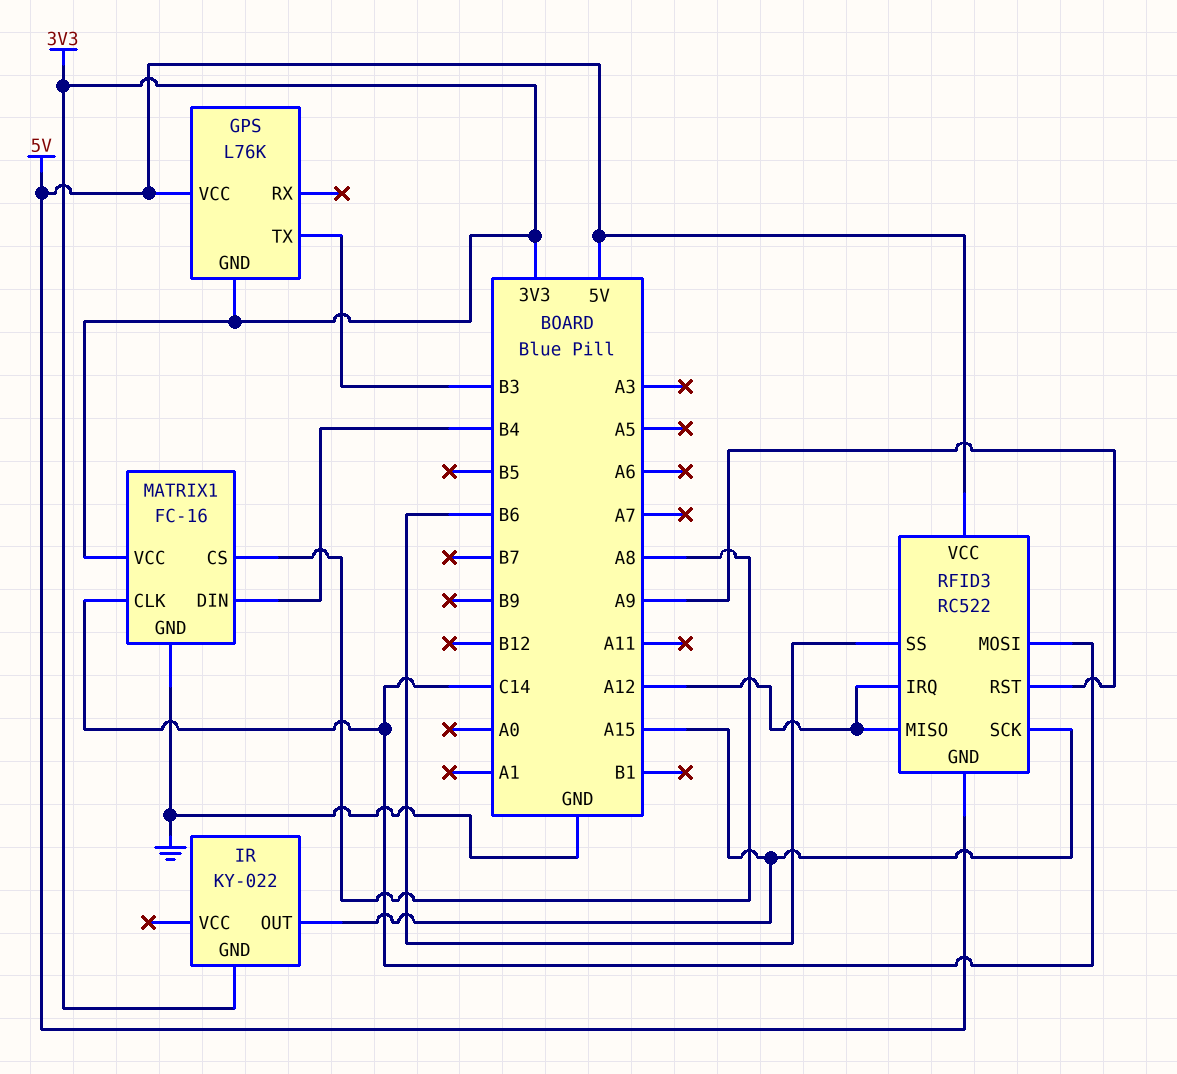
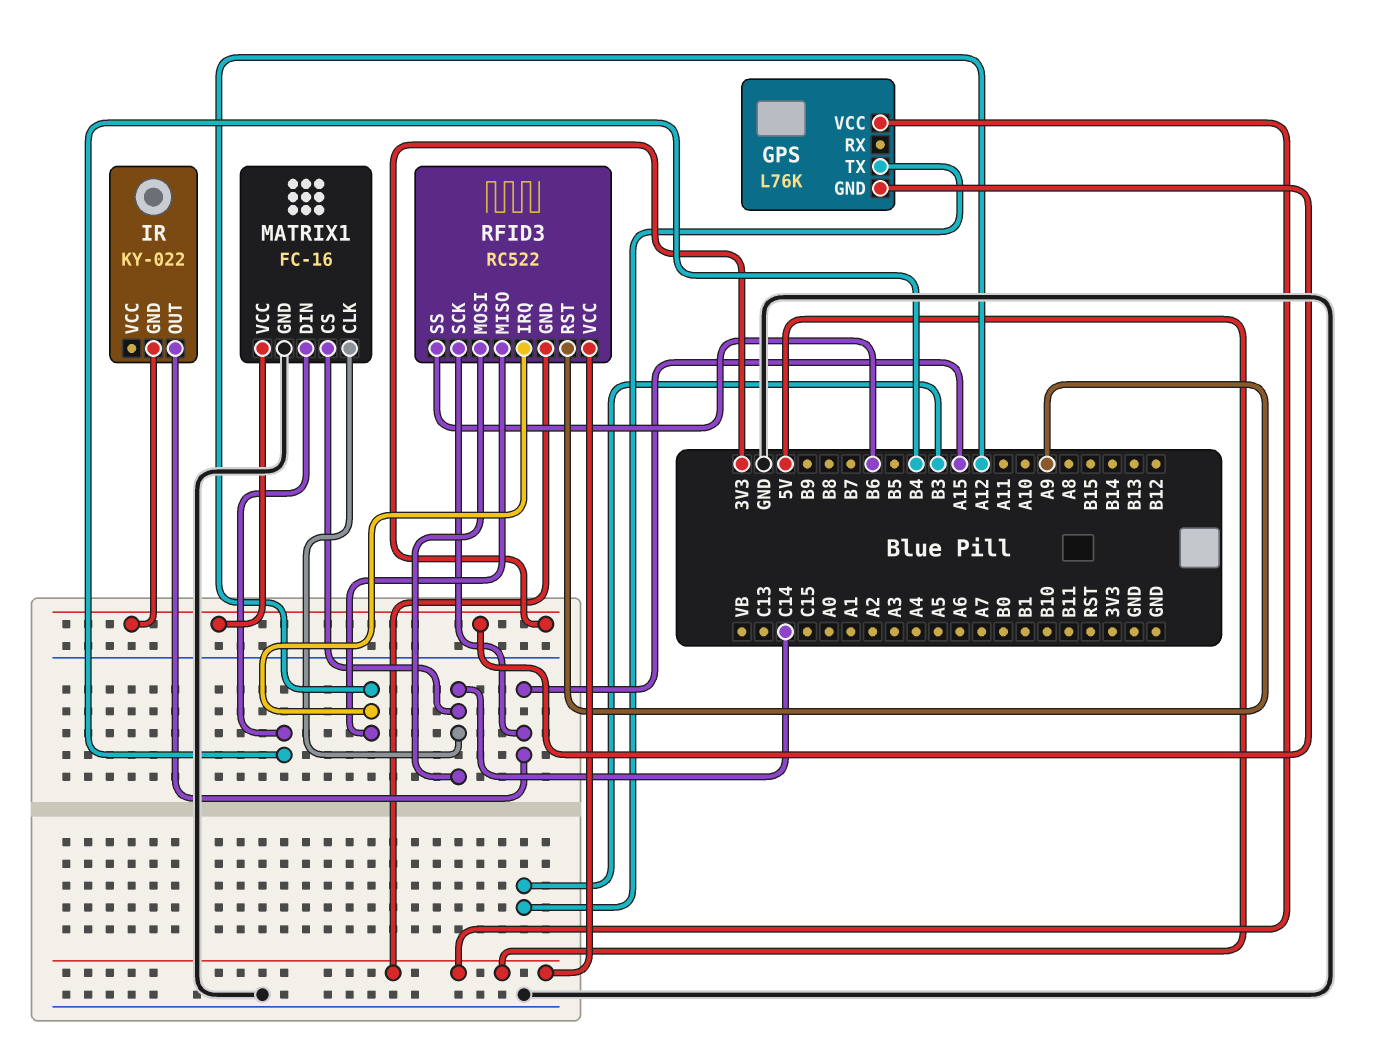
MATRIX1 pin CS: A8 -> C14

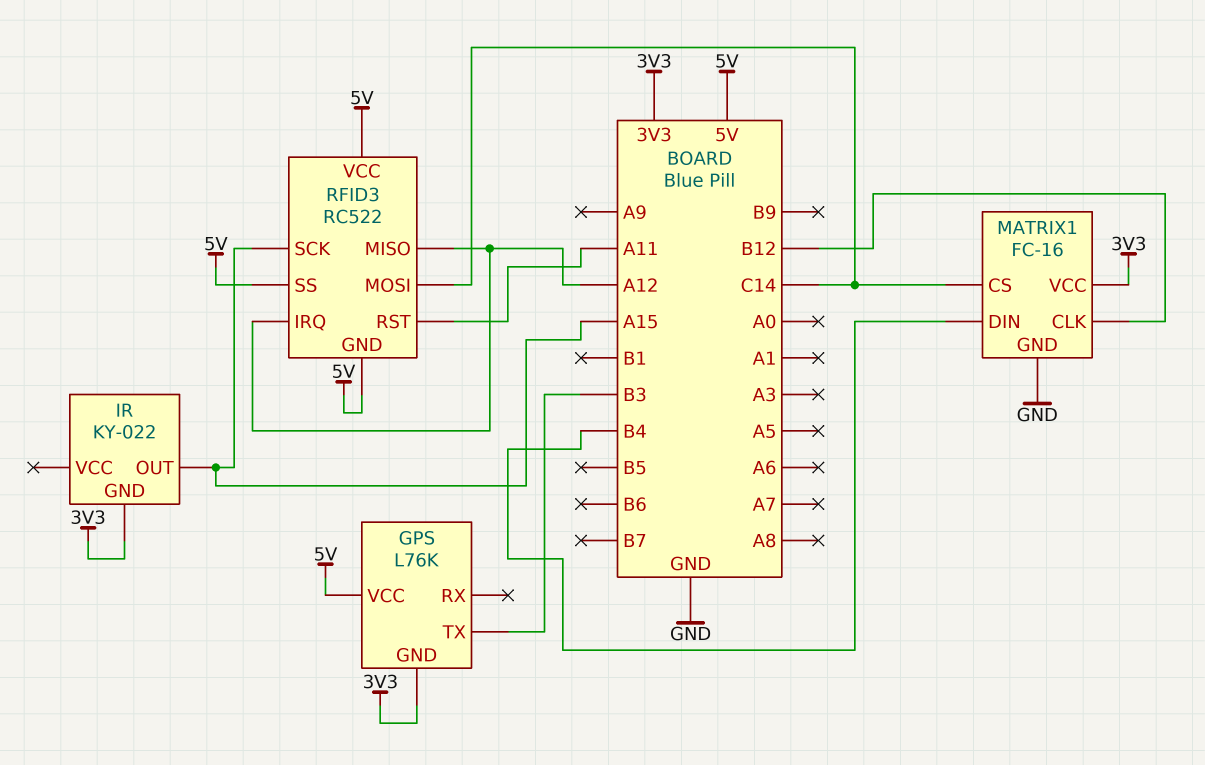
MATRIX1 pin CLK: C14 -> B12
RFID3 pin RST: A9 -> A11
RFID3 pin SS: B6 -> 5V

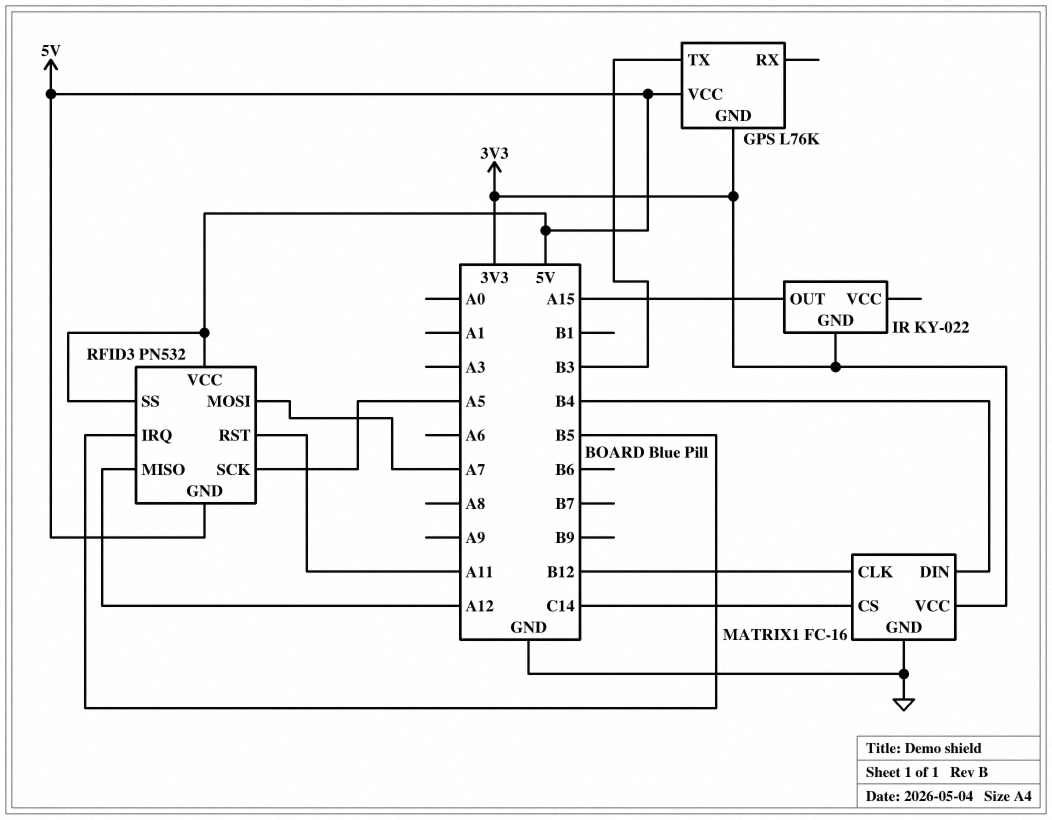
RFID3: RC522 -> PN532
RFID3 pin IRQ: A12 -> B5
RFID3 pin MOSI: C14 -> A7
RFID3 pin SCK: A15 -> A5

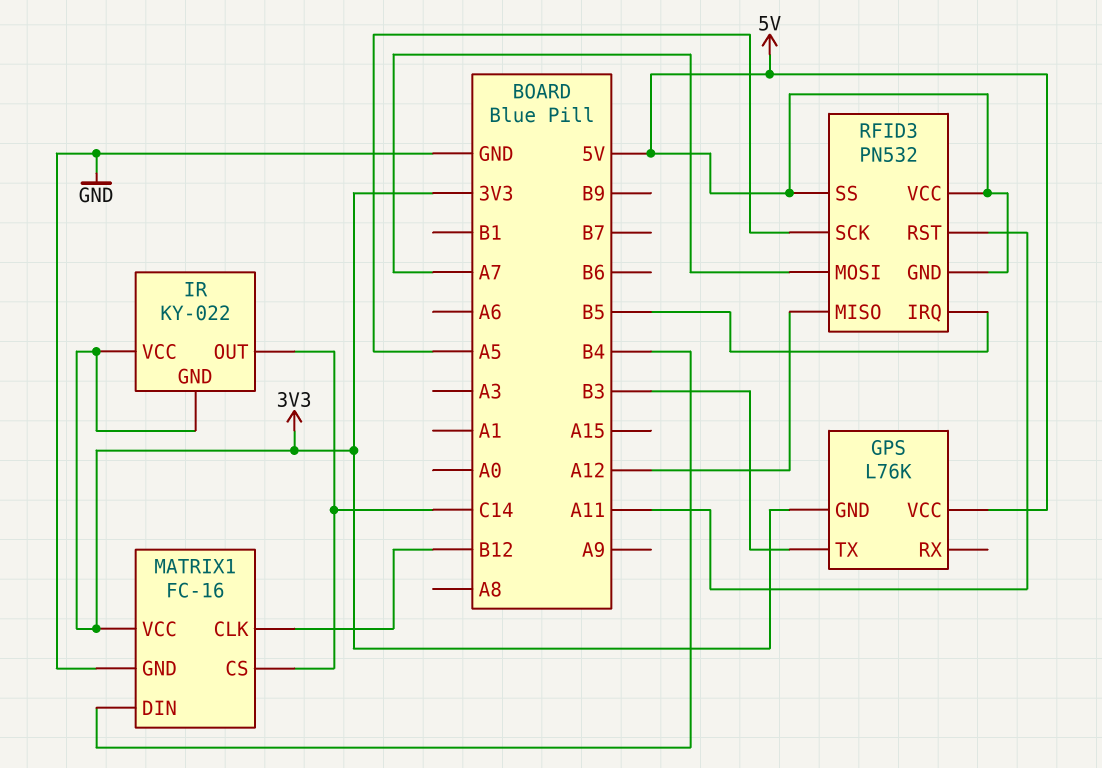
IR pin OUT: A15 -> C14
IR pin VCC: none -> 3V3

